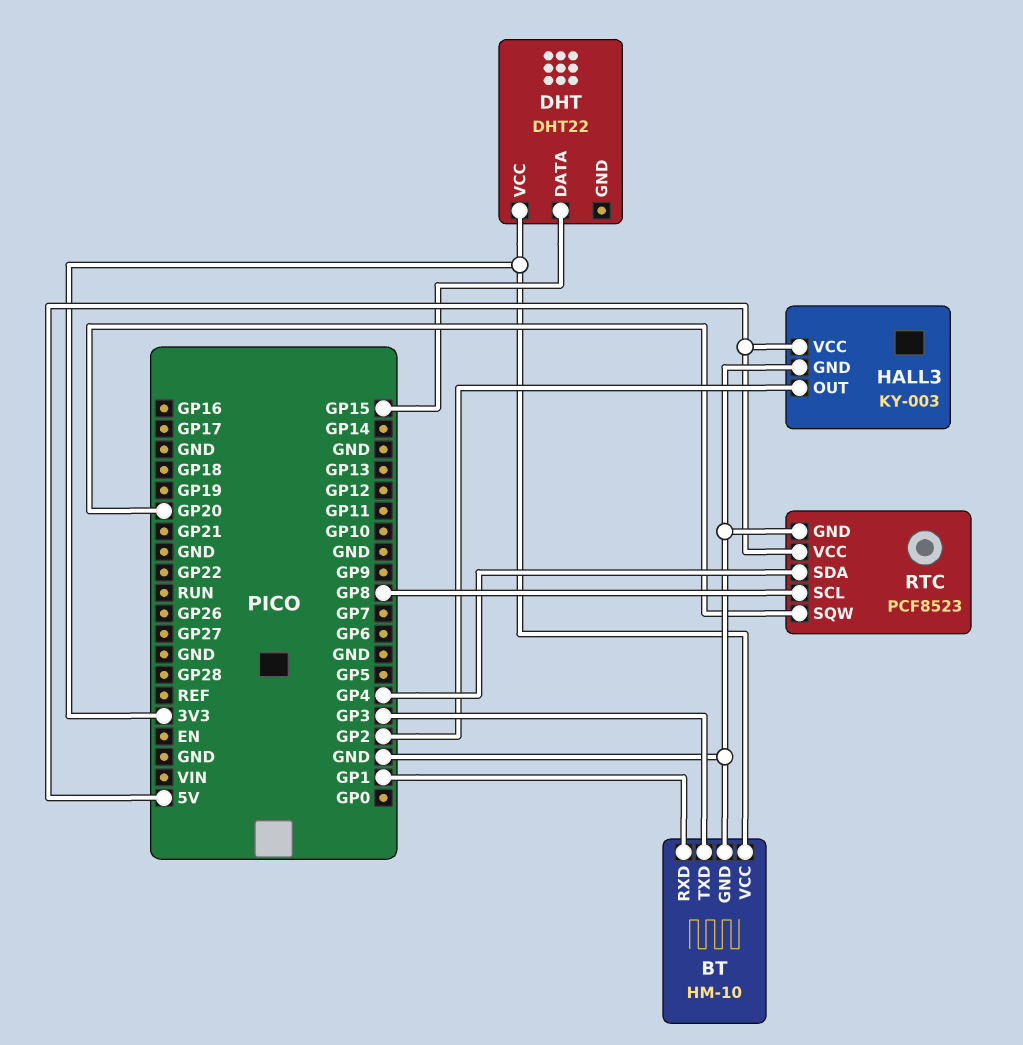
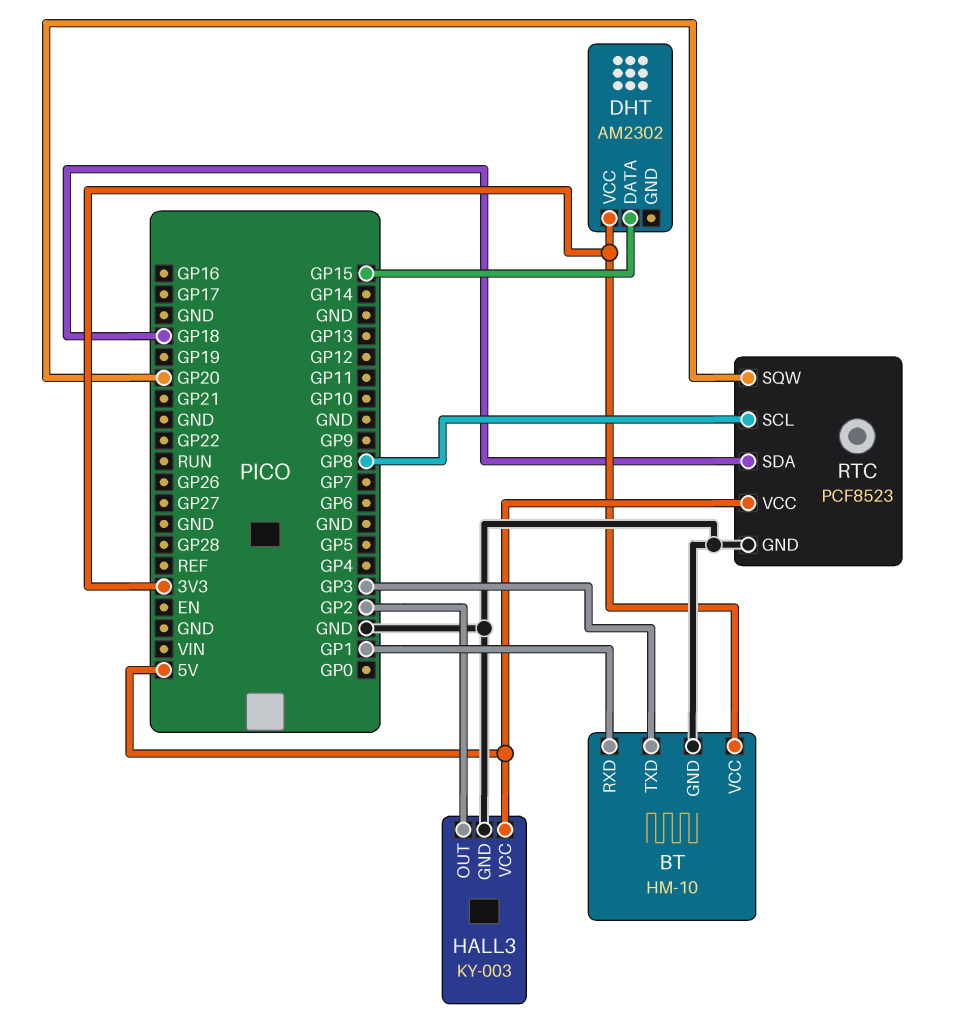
DHT: DHT22 -> AM2302
RTC pin SDA: GP4 -> GP18

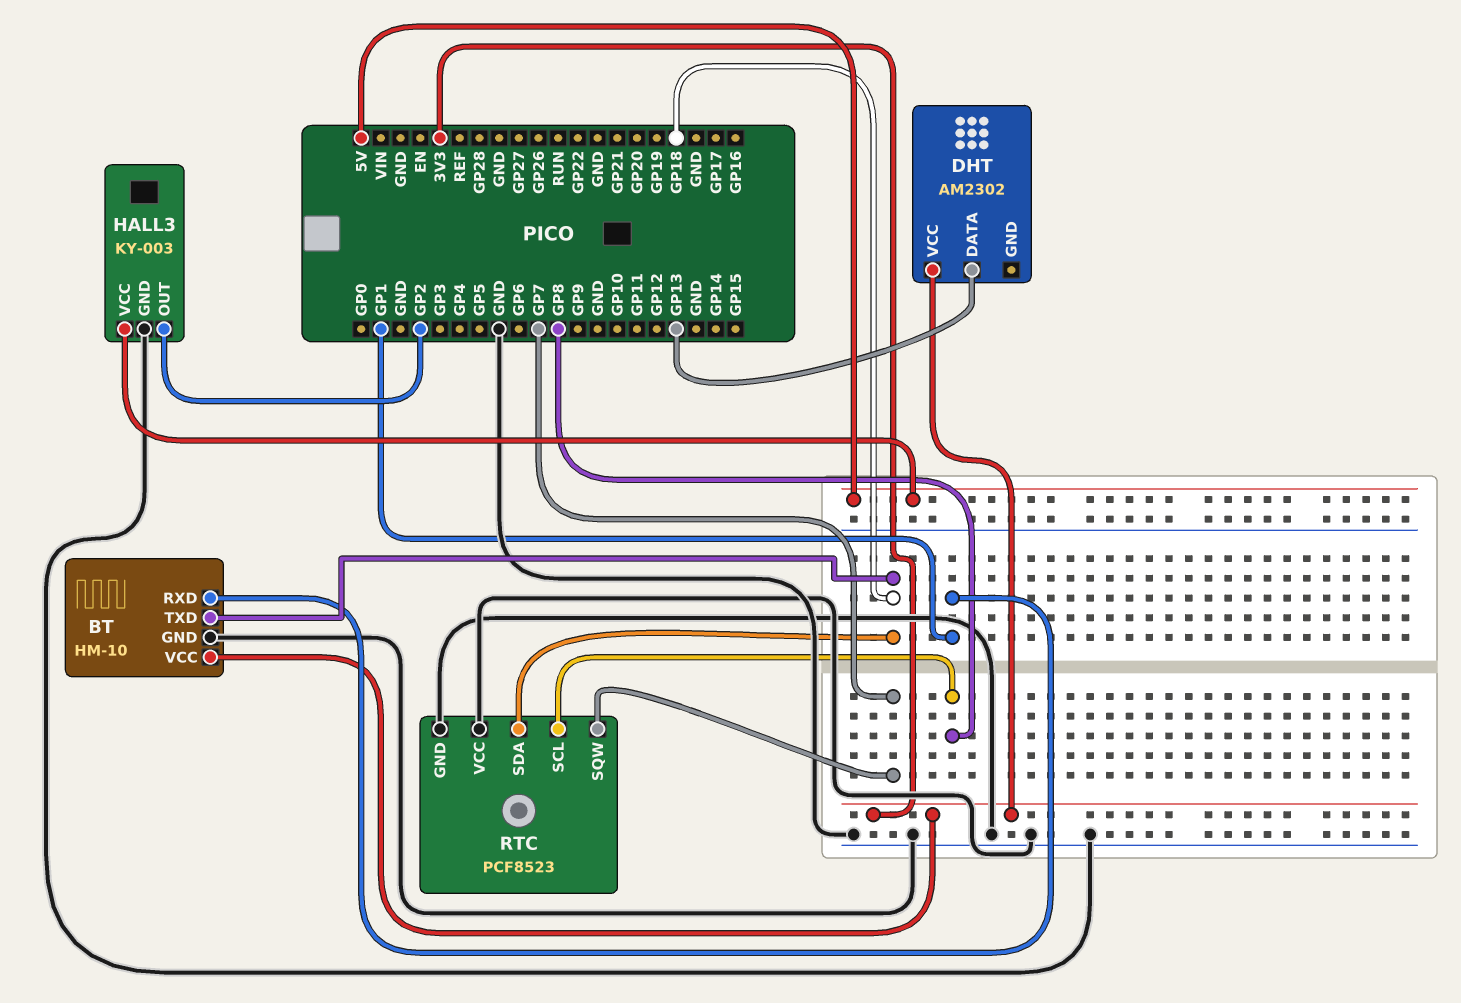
BT pin TXD: GP3 -> GP18
DHT pin DATA: GP15 -> GP13
RTC pin SQW: GP20 -> GP7
RTC pin VCC: 5V -> GND

